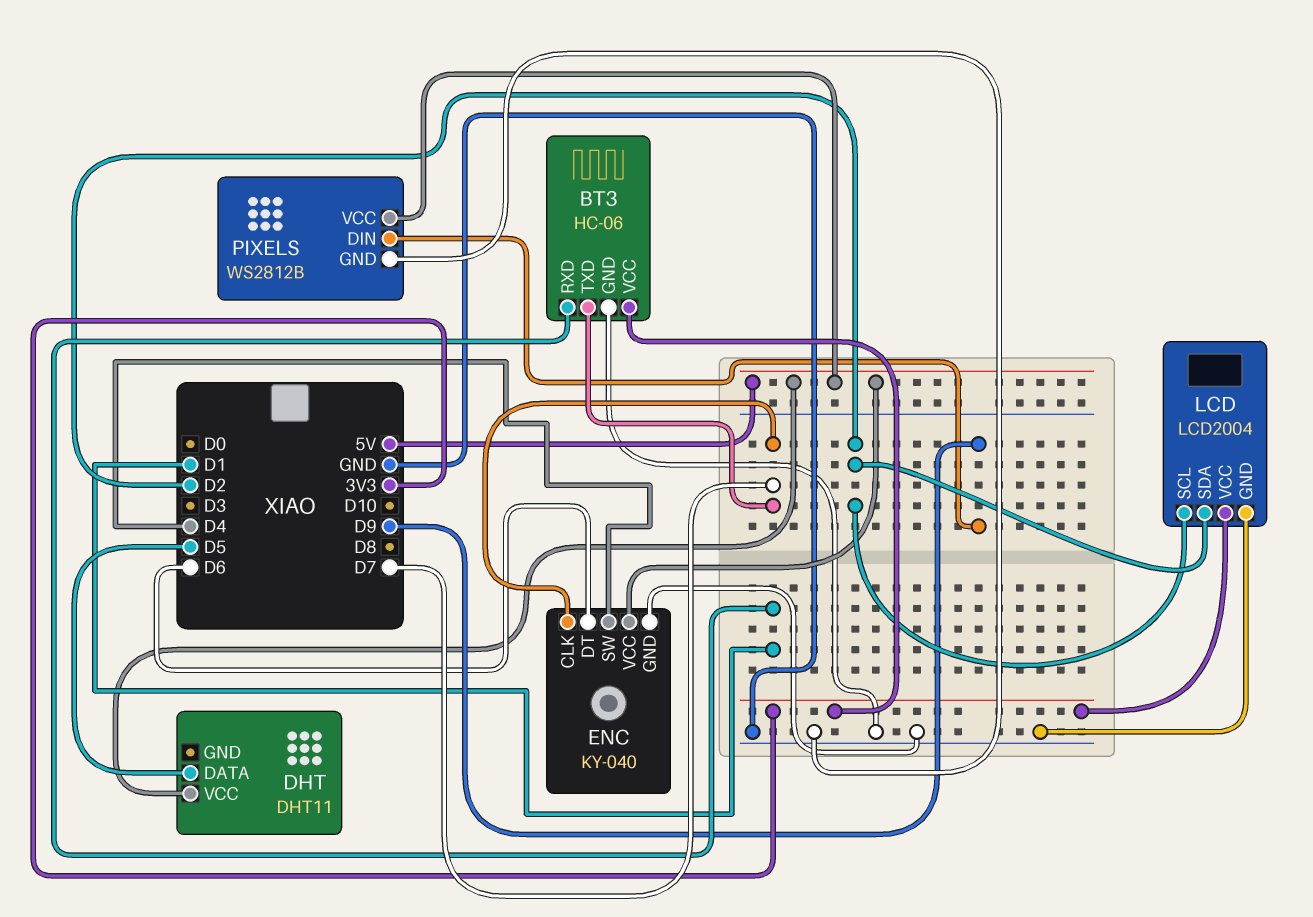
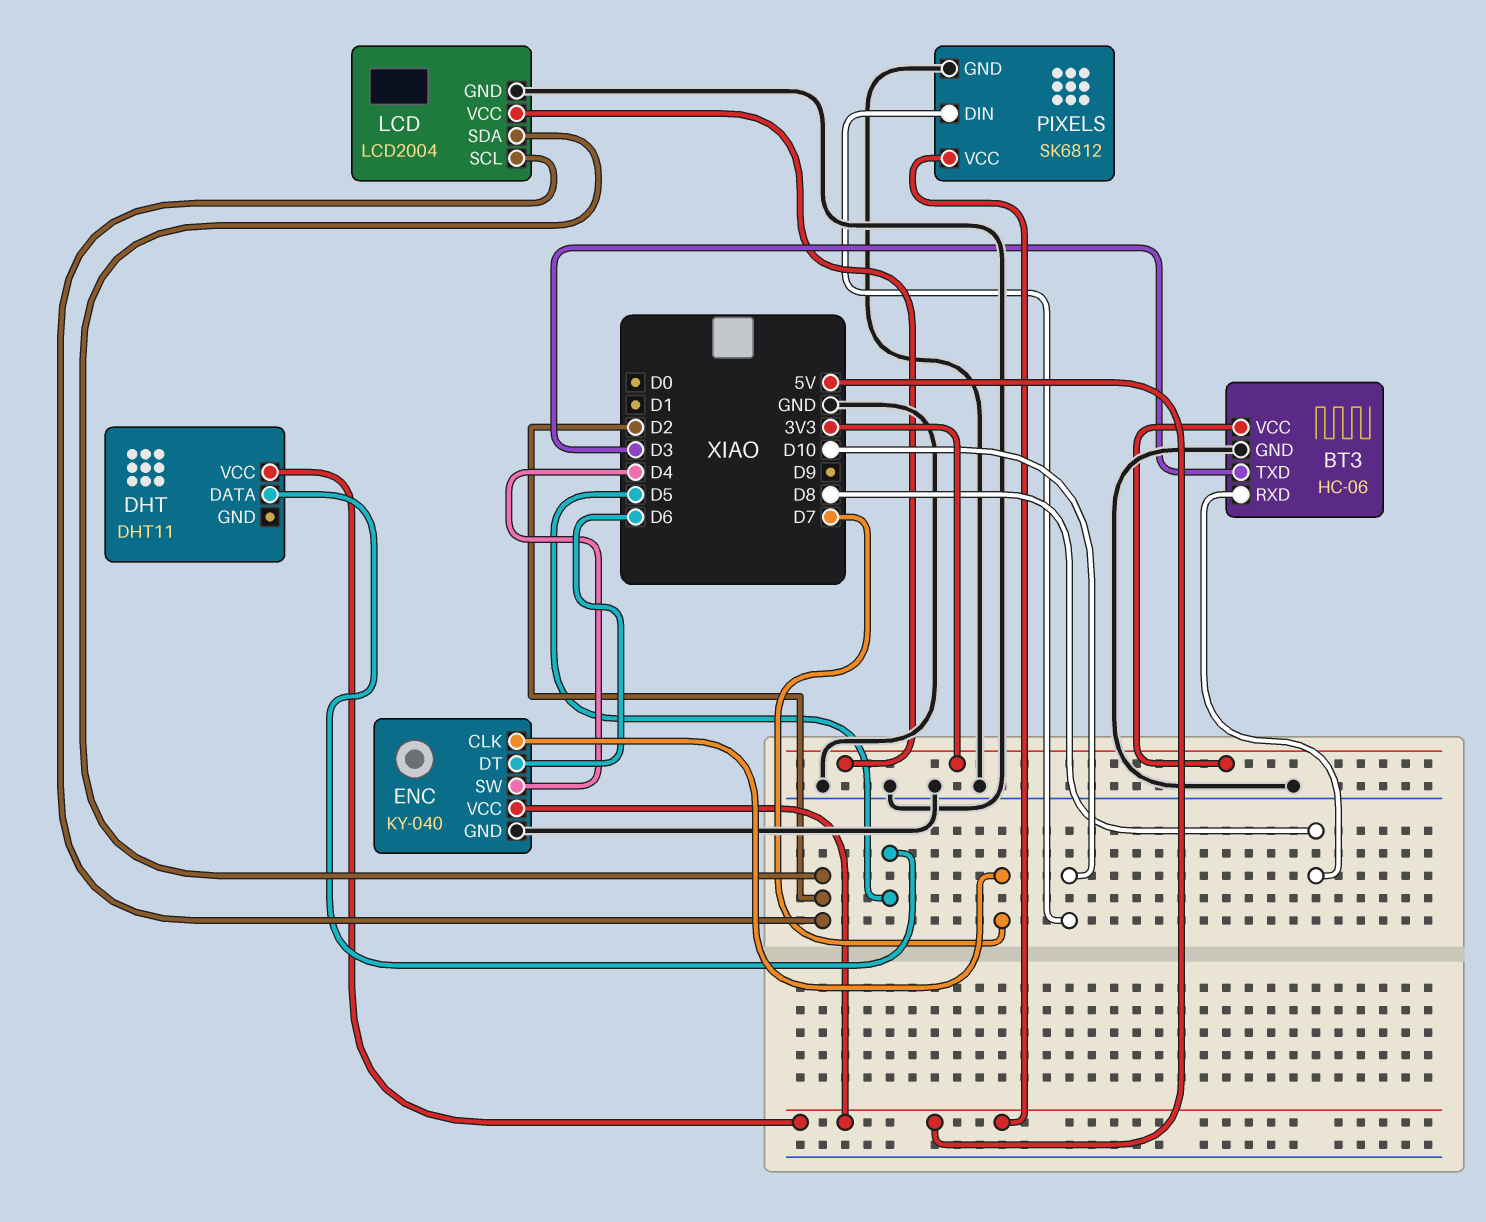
BT3 pin RXD: D1 -> D8
BT3 pin TXD: D7 -> D3
PIXELS: WS2812B -> SK6812
PIXELS pin DIN: D9 -> D10

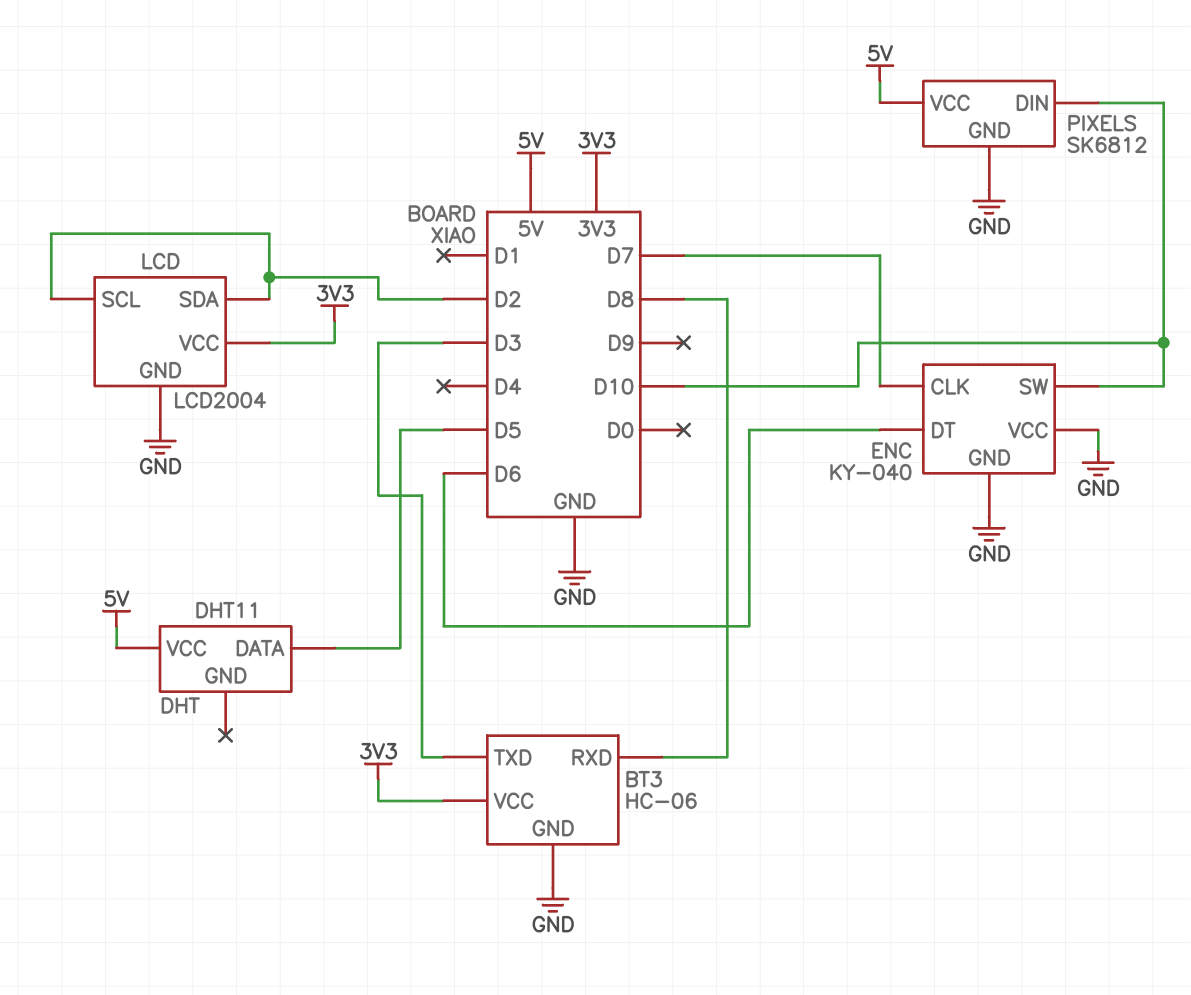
ENC pin SW: D4 -> D10
ENC pin VCC: 5V -> GND

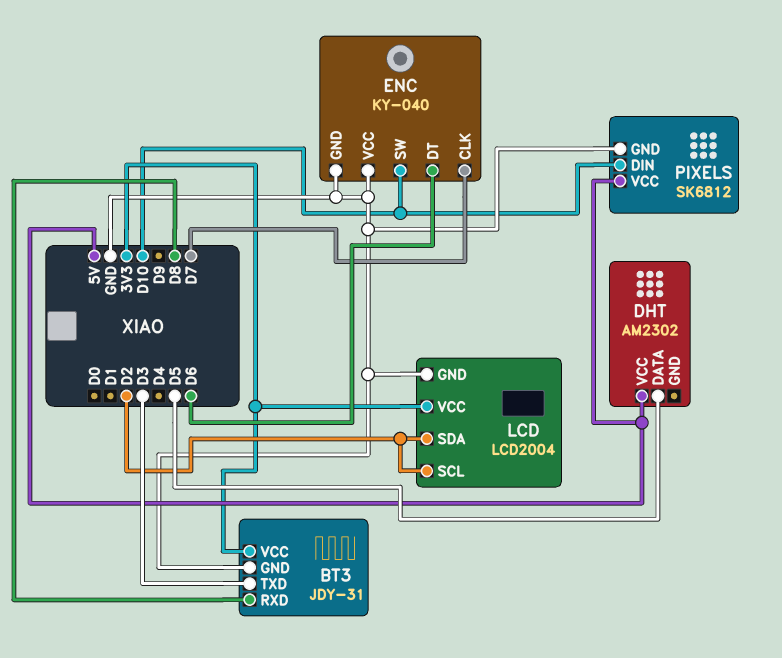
BT3: HC-06 -> JDY-31
DHT: DHT11 -> AM2302

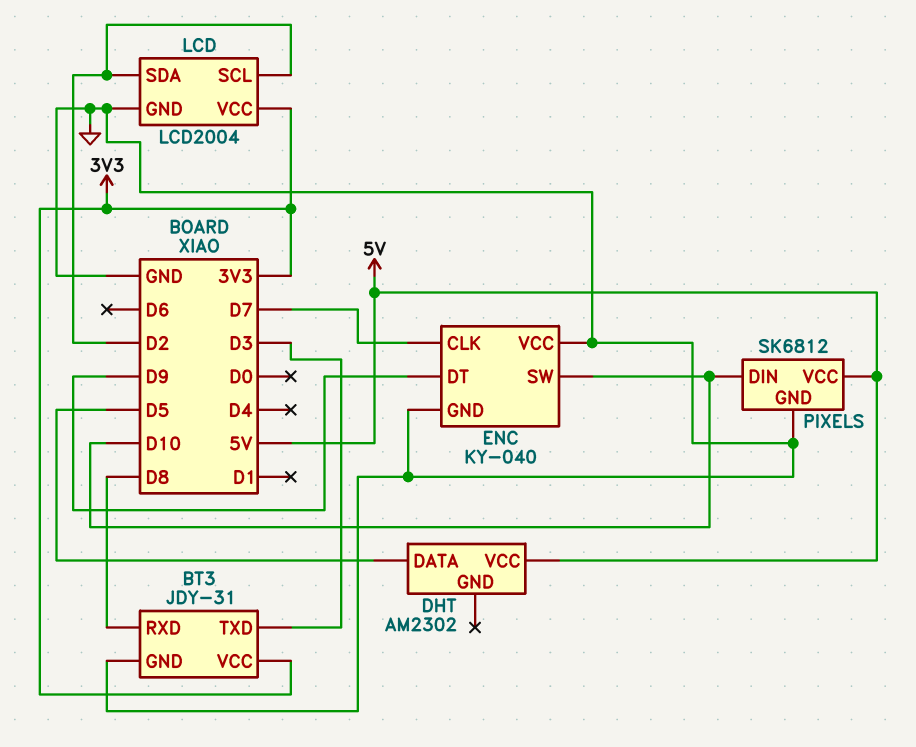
ENC pin DT: D6 -> D9

